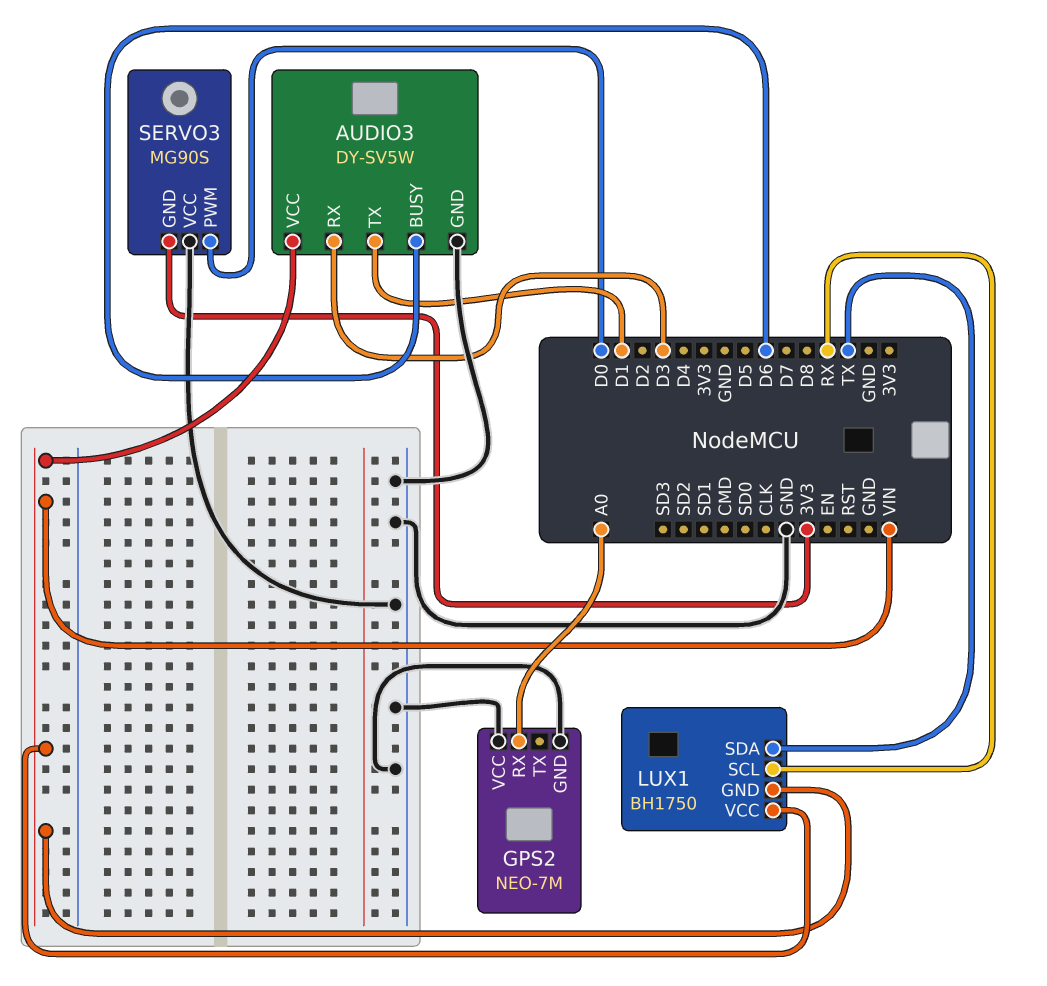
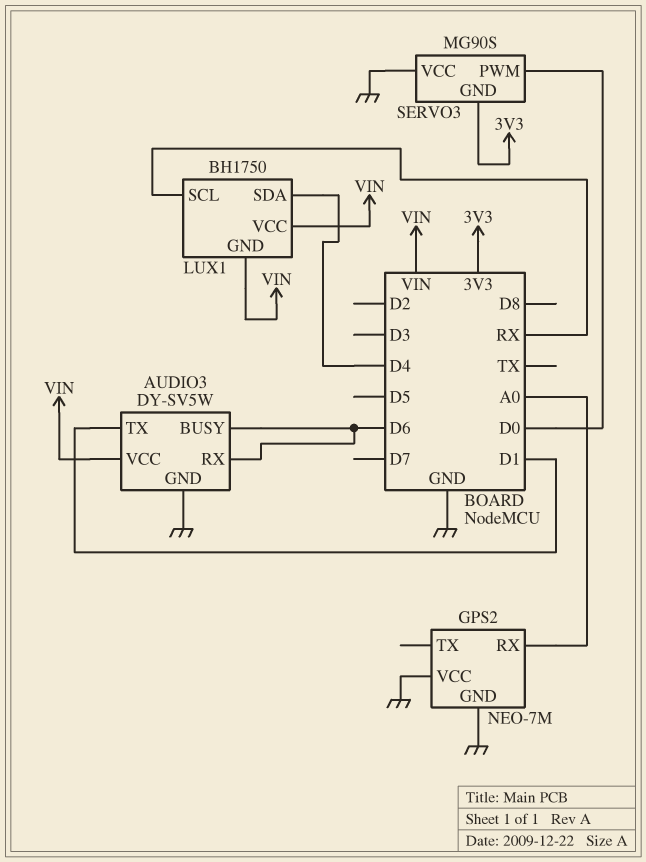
AUDIO3 pin RX: D3 -> D6
LUX1 pin SDA: TX -> D4

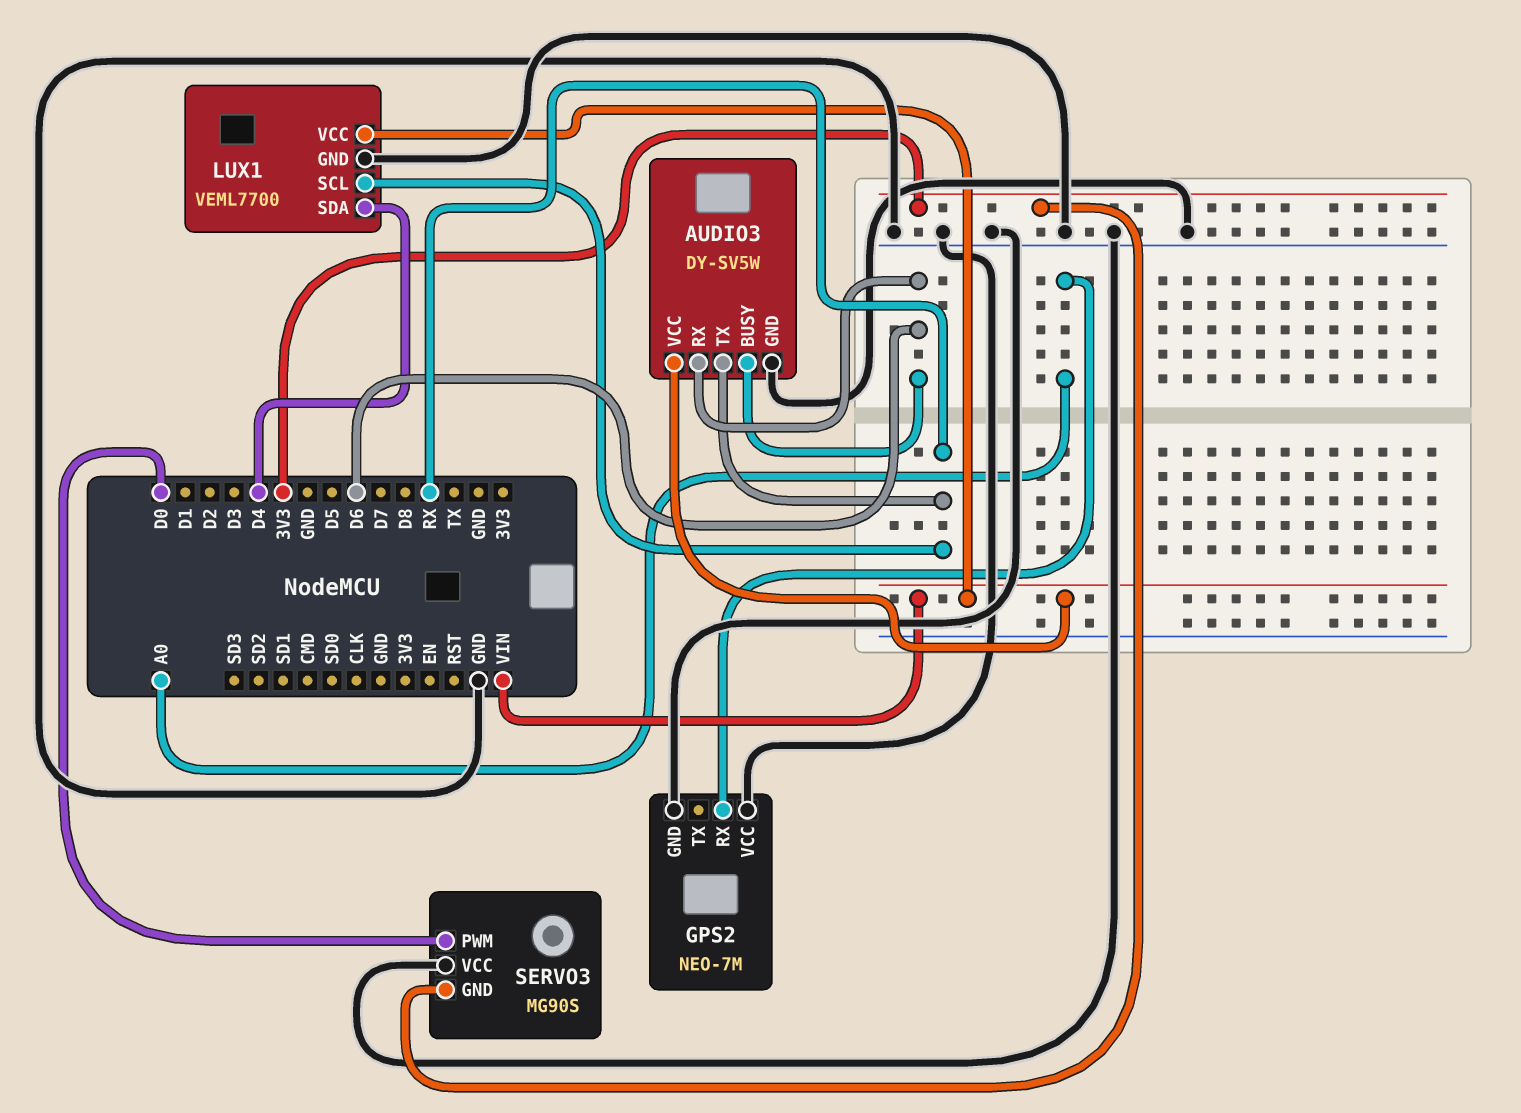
AUDIO3 pin TX: D1 -> RX
LUX1: BH1750 -> VEML7700
LUX1 pin GND: VIN -> GND

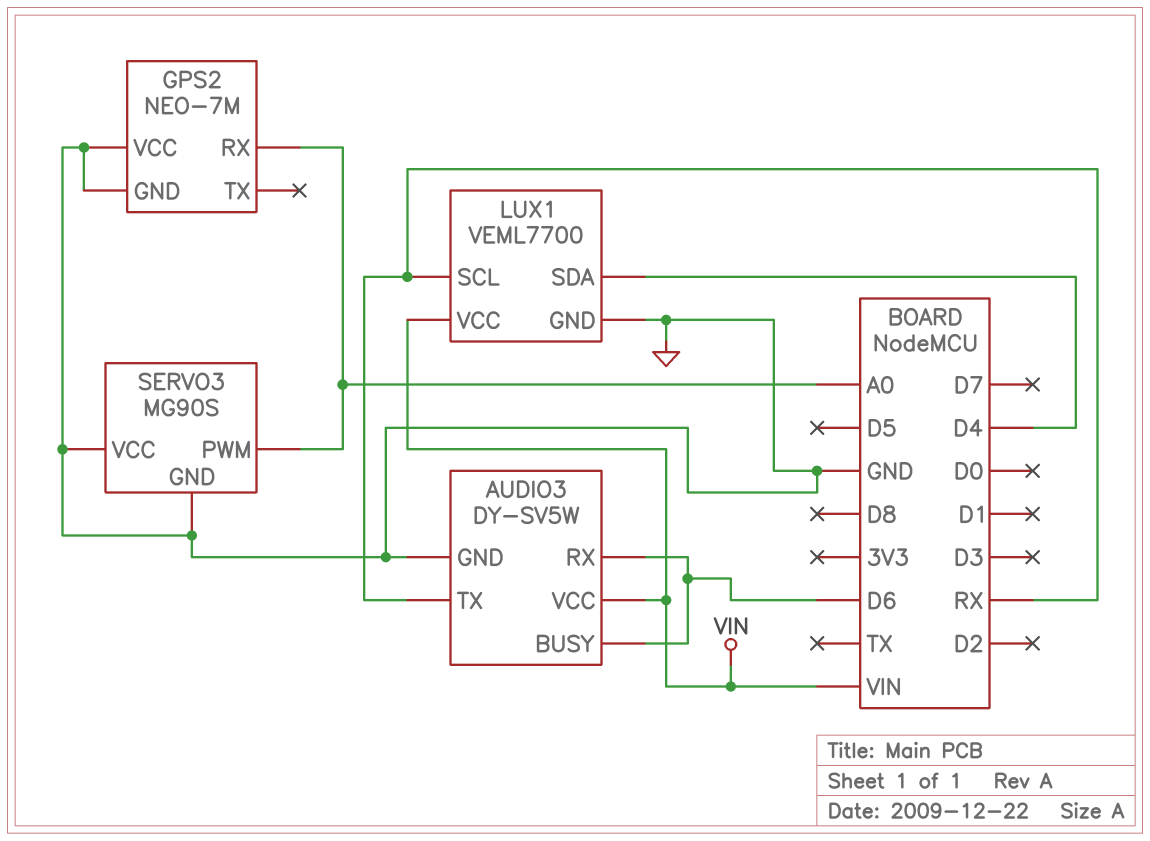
SERVO3 pin GND: 3V3 -> GND
SERVO3 pin PWM: D0 -> A0

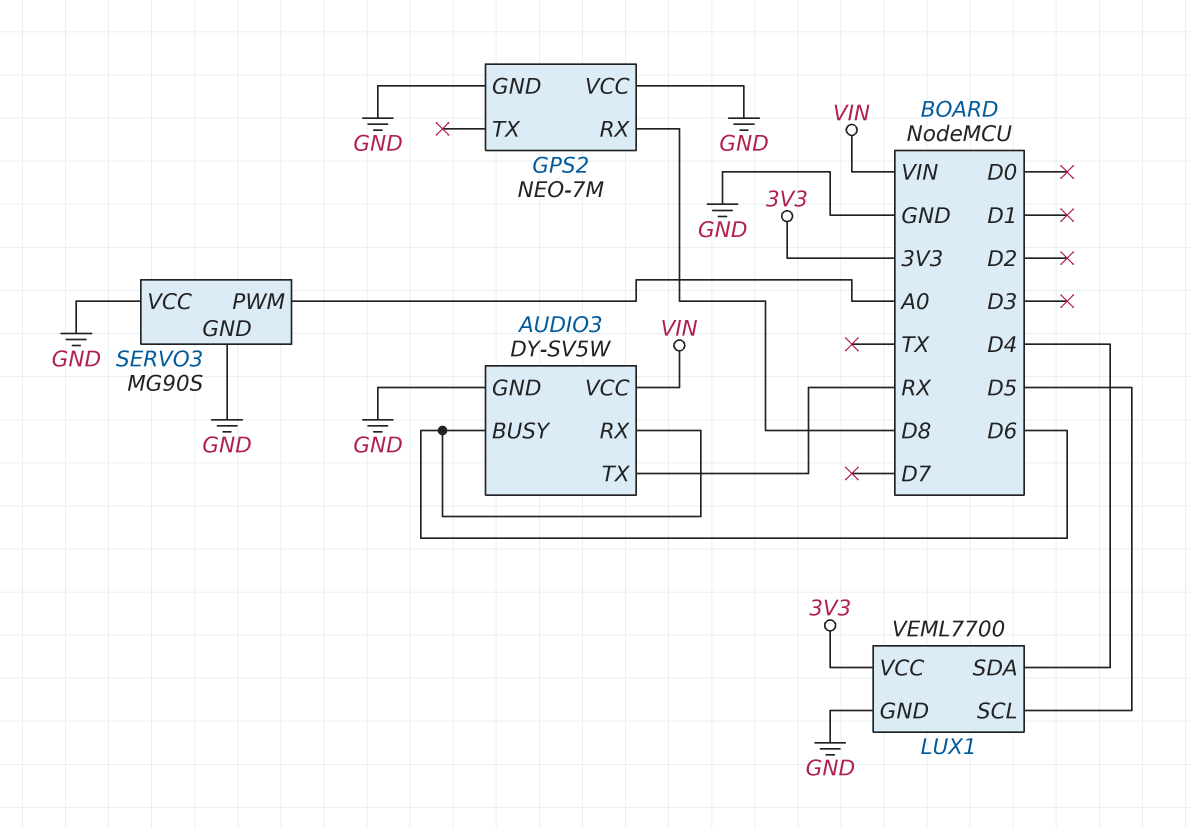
GPS2 pin RX: A0 -> D8
LUX1 pin SCL: RX -> D5
LUX1 pin VCC: VIN -> 3V3

